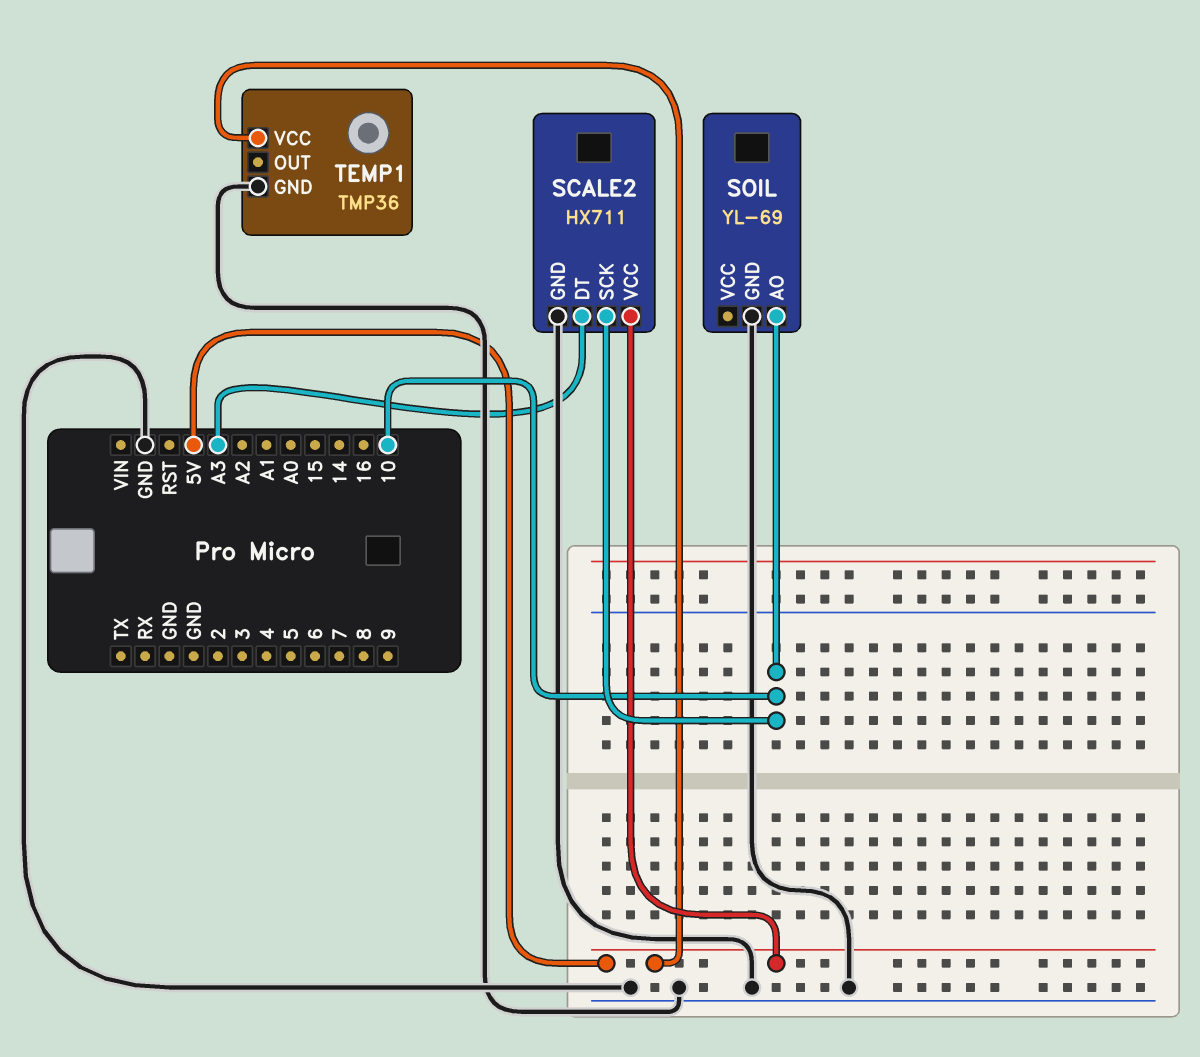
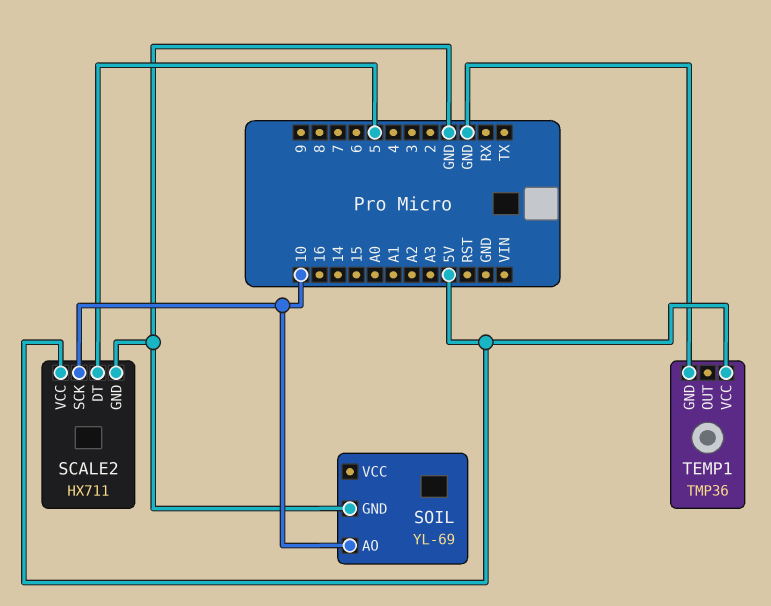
SCALE2 pin DT: A3 -> 5

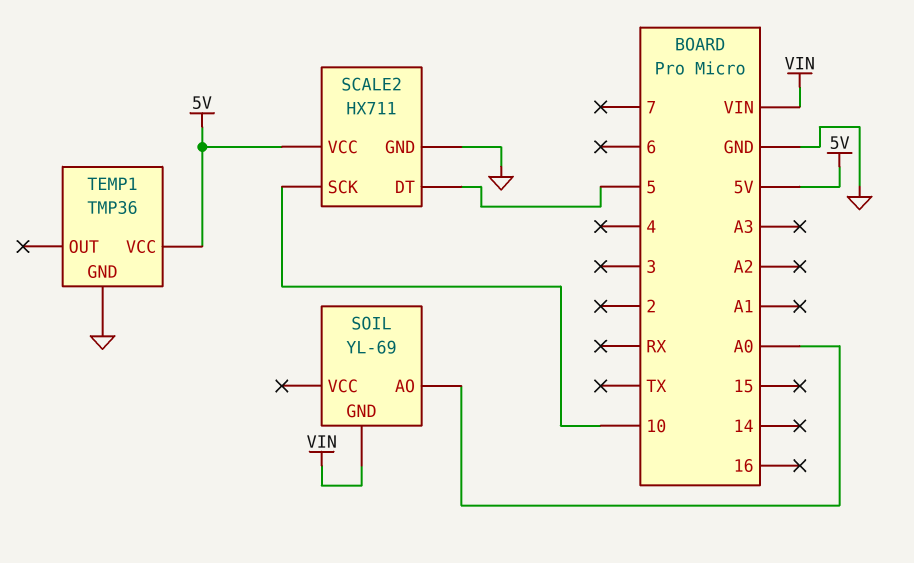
SOIL pin AO: 10 -> A0
SOIL pin GND: GND -> VIN

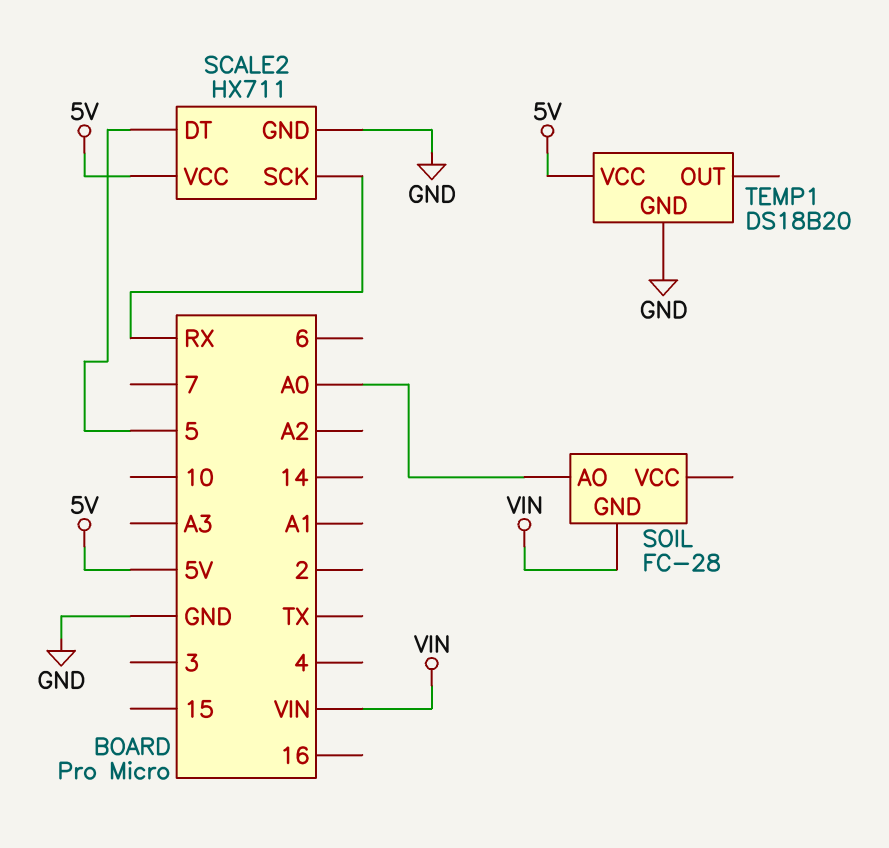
SCALE2 pin SCK: 10 -> RX
SOIL: YL-69 -> FC-28
TEMP1: TMP36 -> DS18B20

